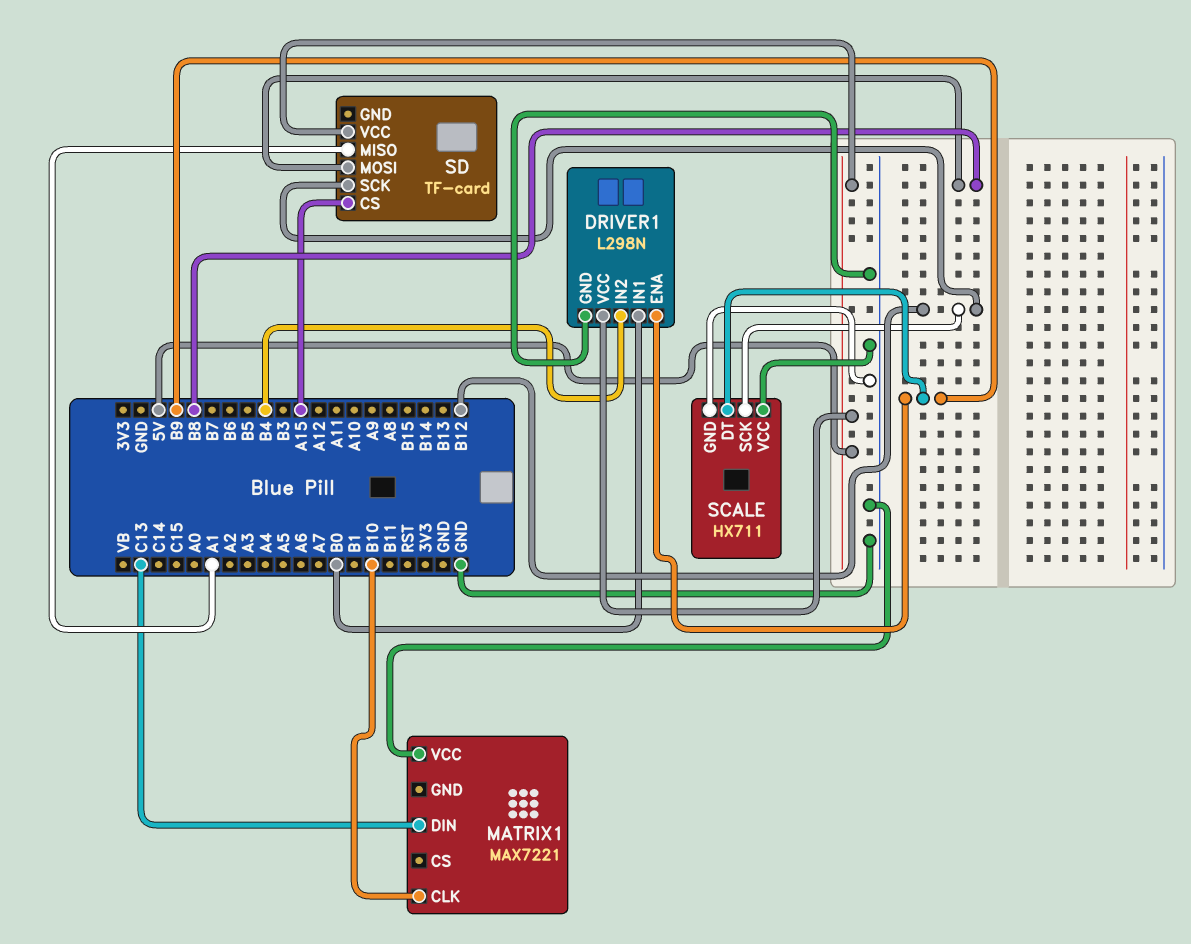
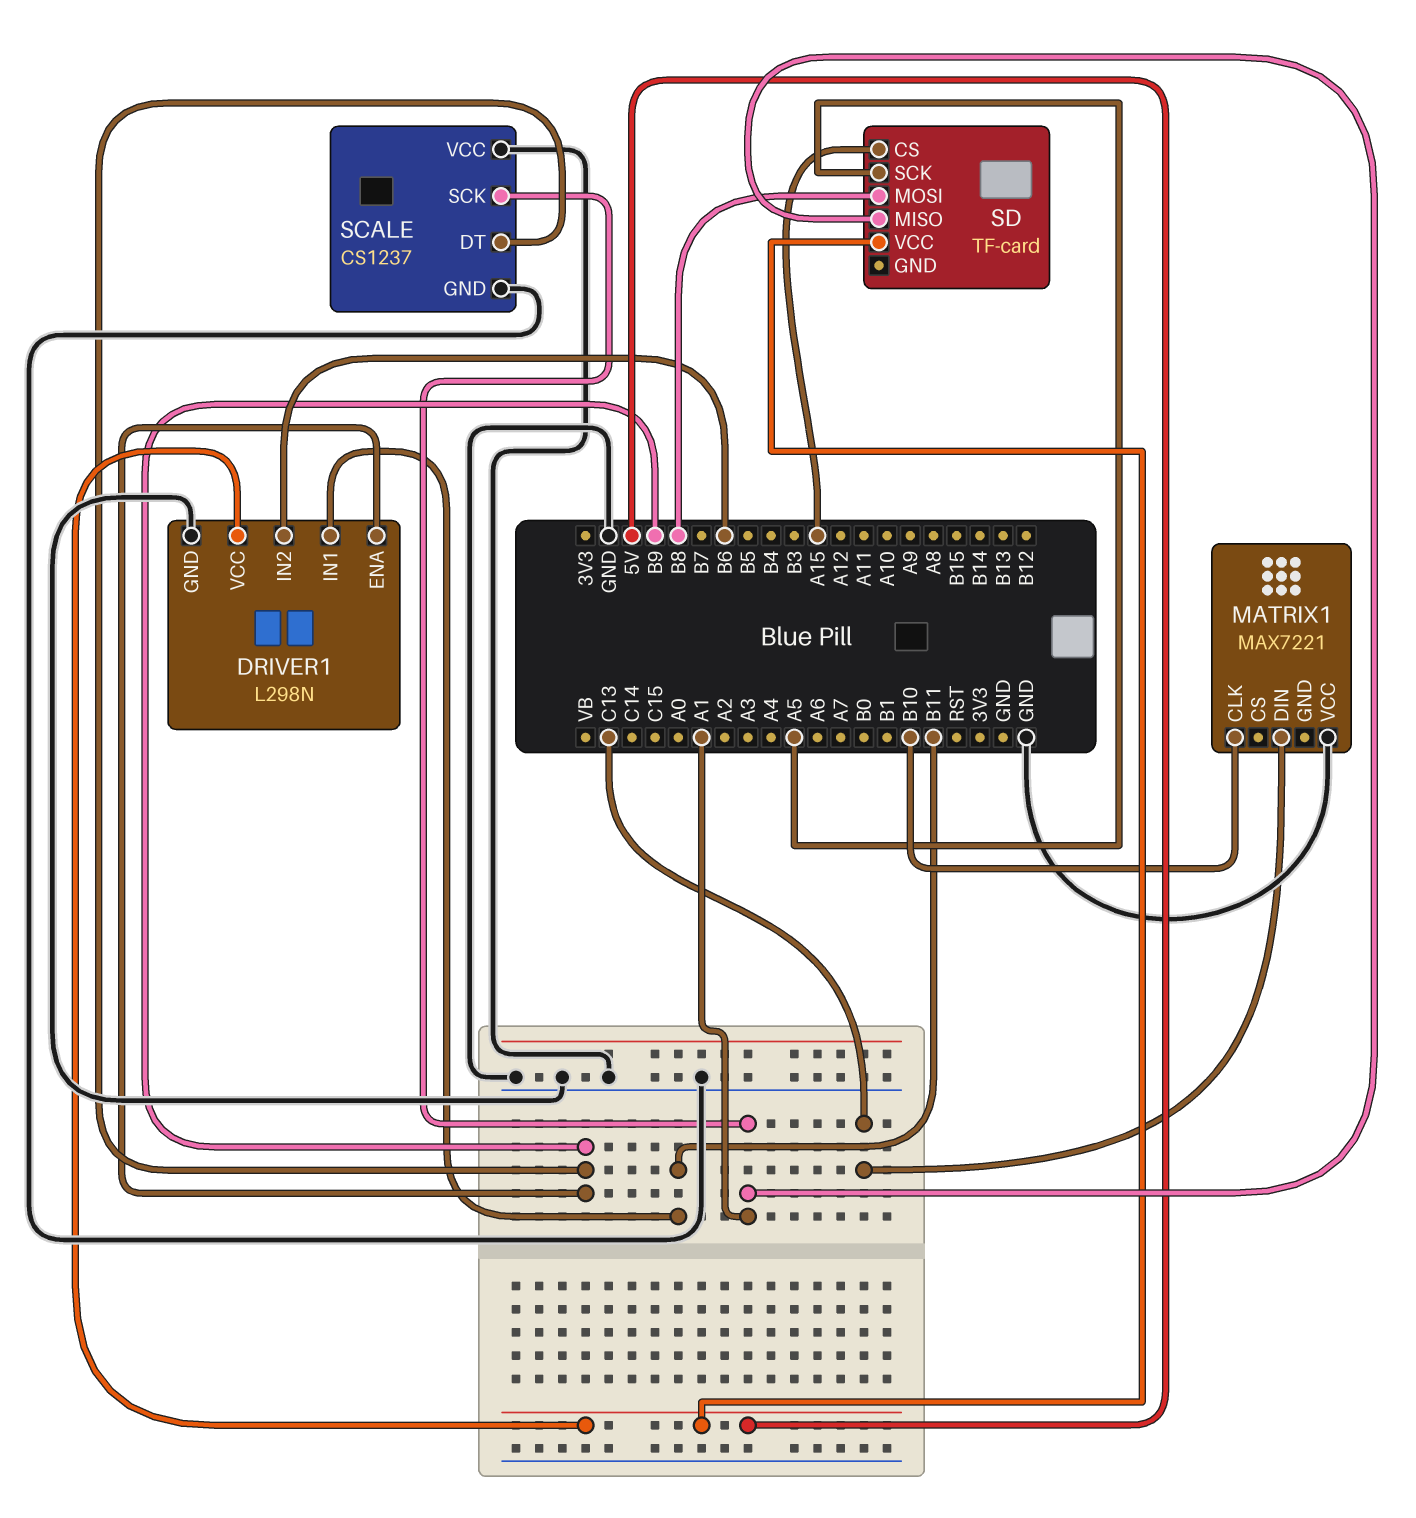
DRIVER1 pin IN1: B0 -> B11
DRIVER1 pin IN2: B4 -> B6
SCALE: HX711 -> CS1237
SCALE pin SCK: B12 -> A1
SD pin SCK: B12 -> A5

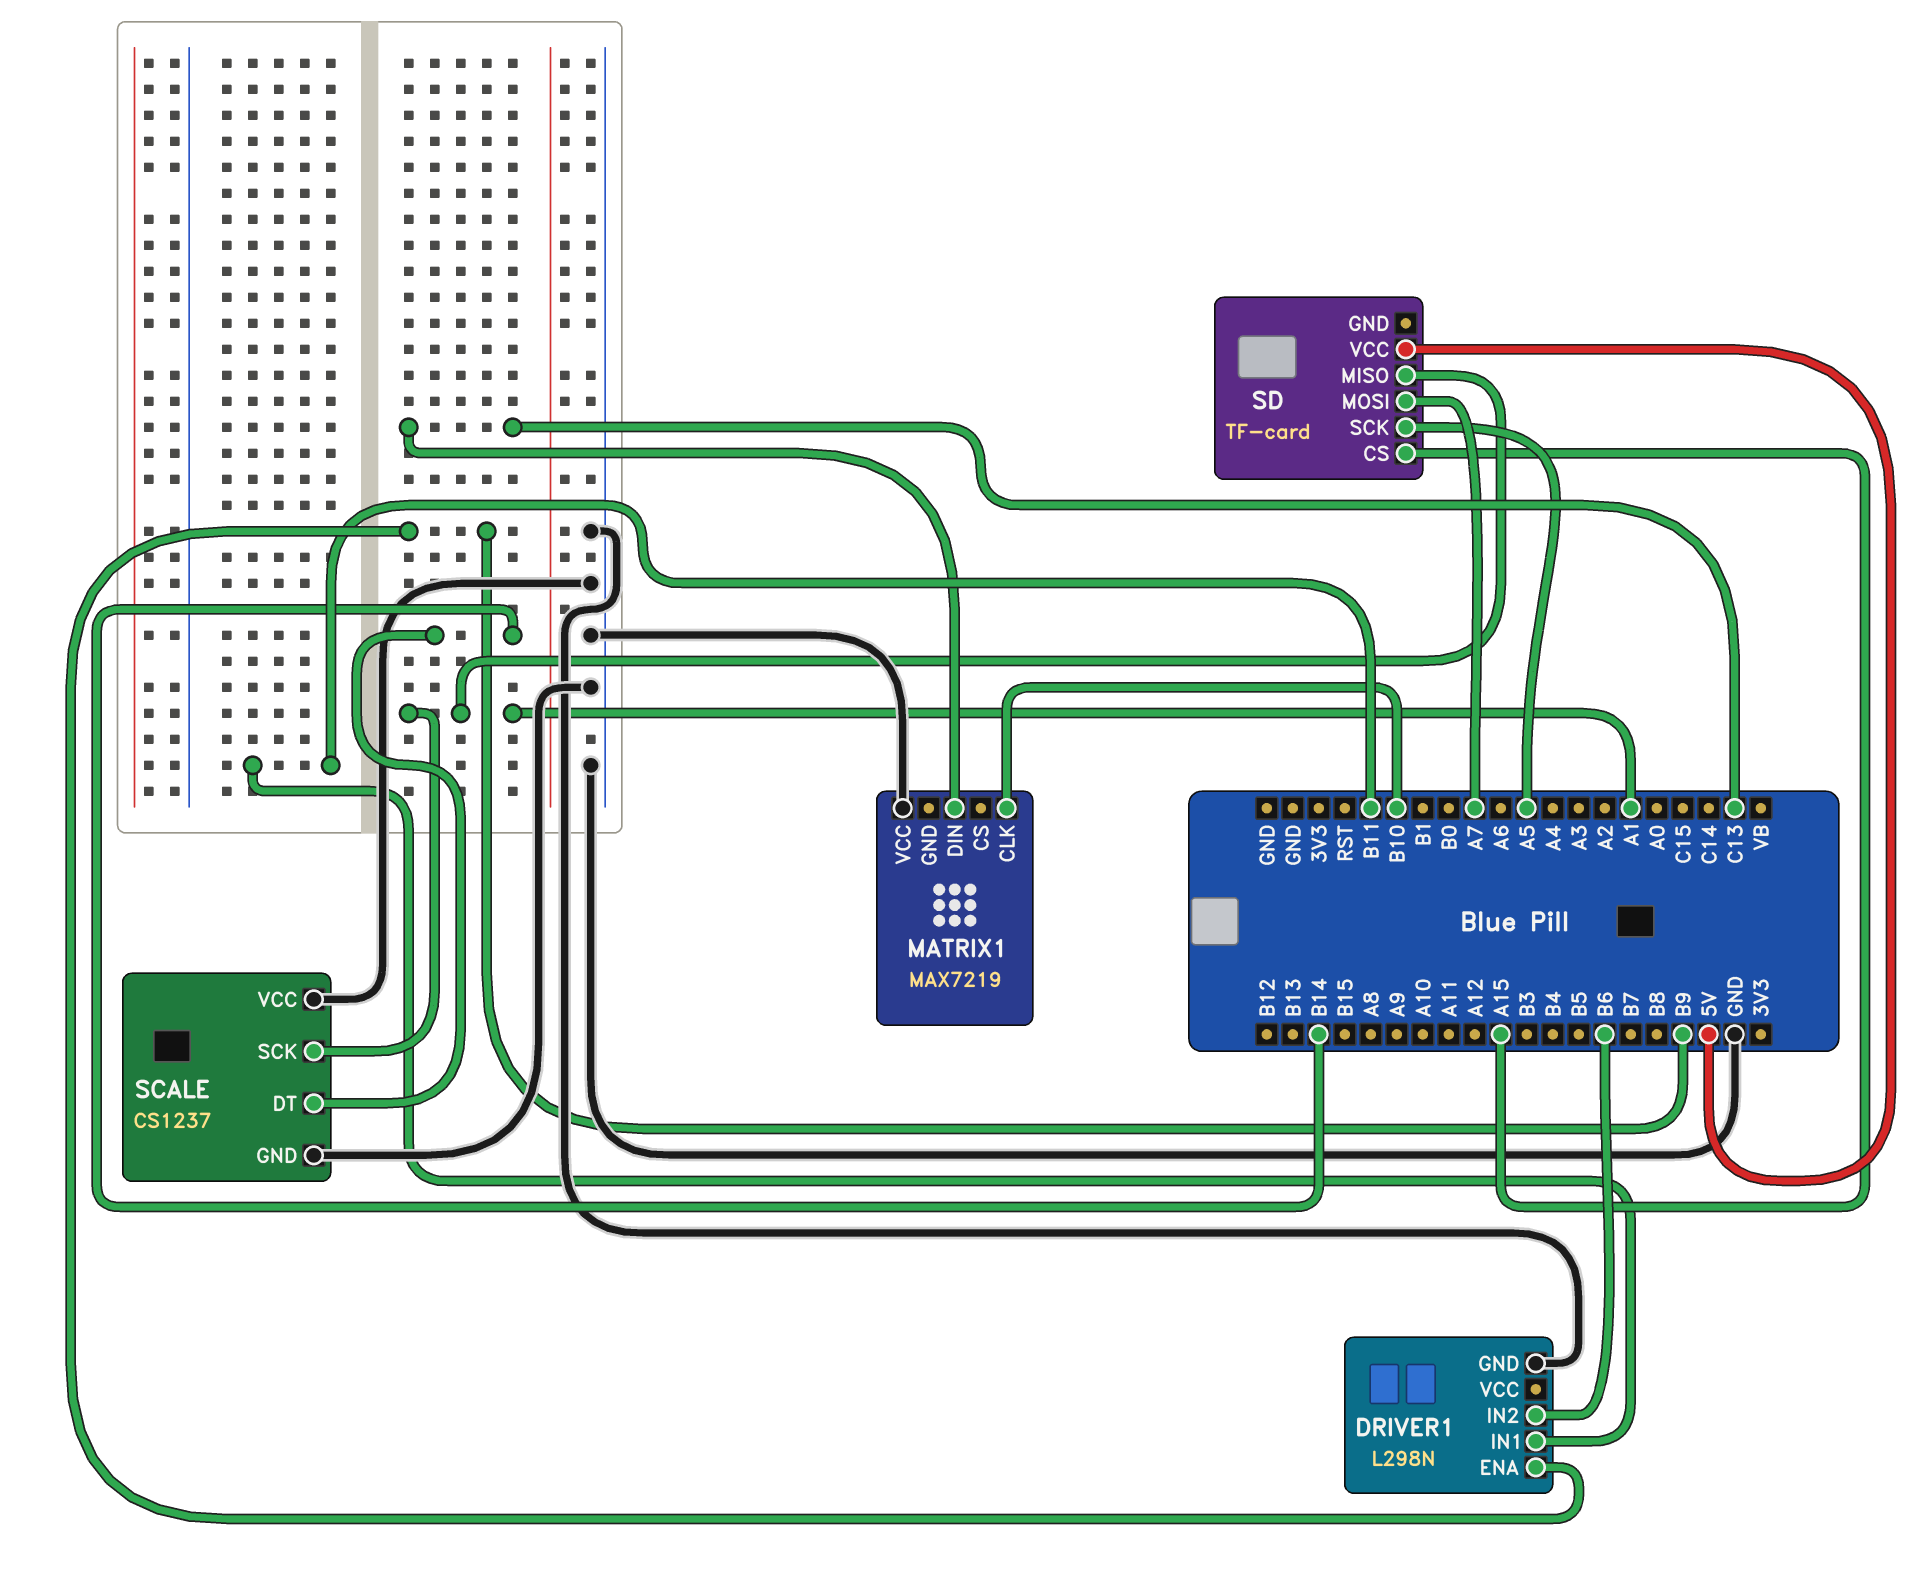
DRIVER1 pin VCC: 5V -> none
MATRIX1: MAX7221 -> MAX7219
SCALE pin DT: B9 -> B14
SD pin MOSI: B8 -> A7

